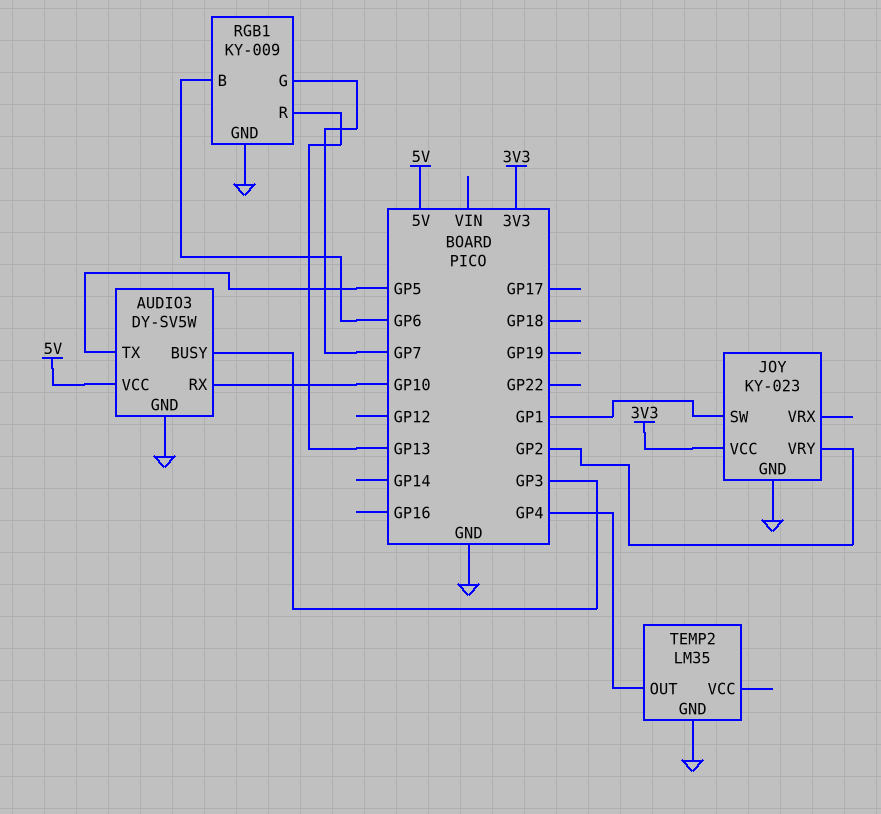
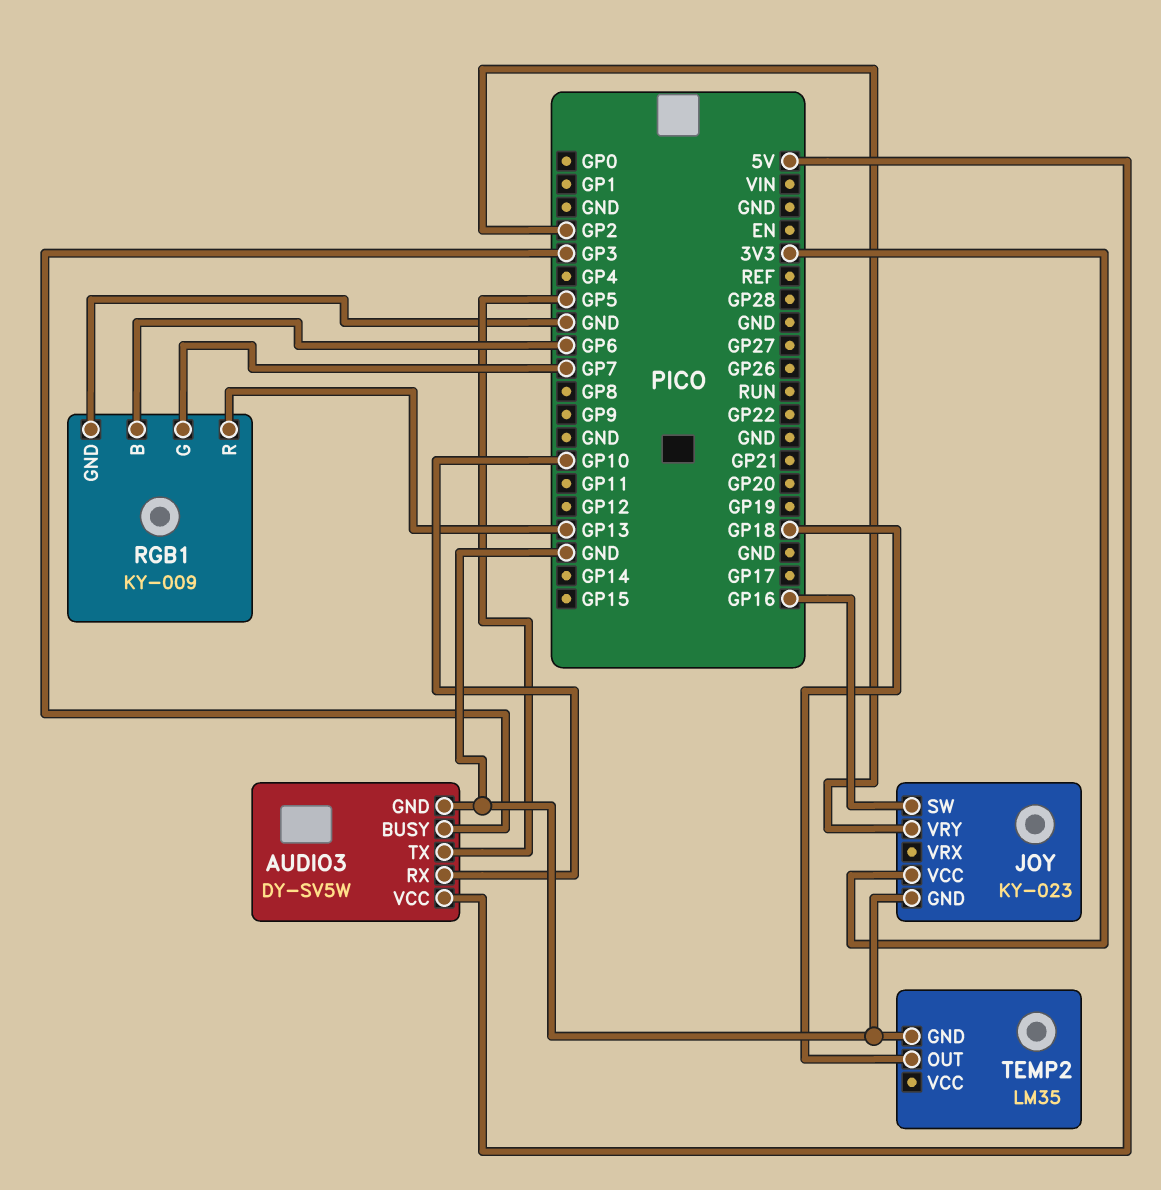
JOY pin SW: GP1 -> GP16
TEMP2 pin OUT: GP4 -> GP18

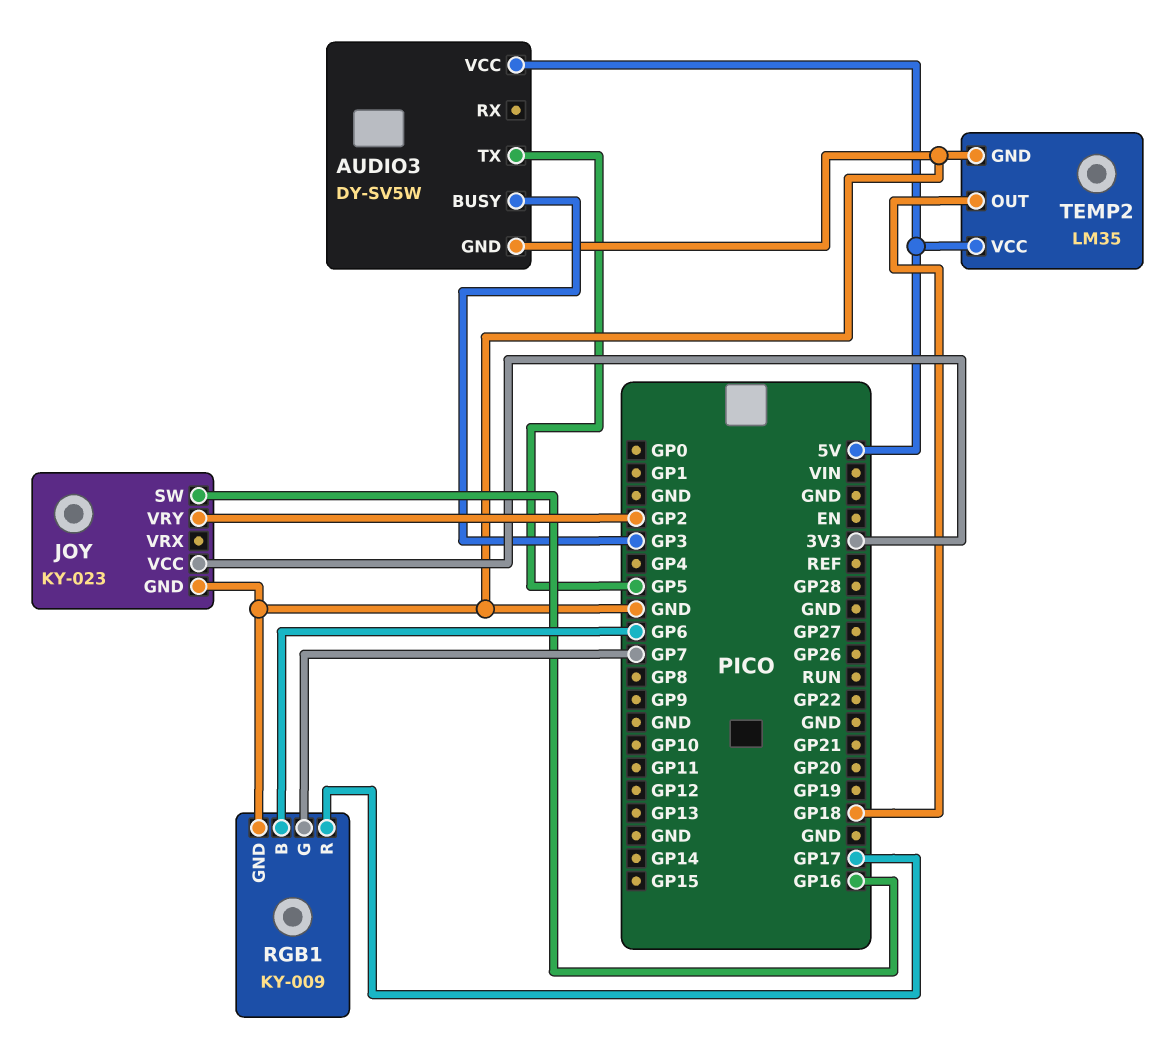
AUDIO3 pin RX: GP10 -> none
RGB1 pin R: GP13 -> GP17
TEMP2 pin VCC: none -> 5V

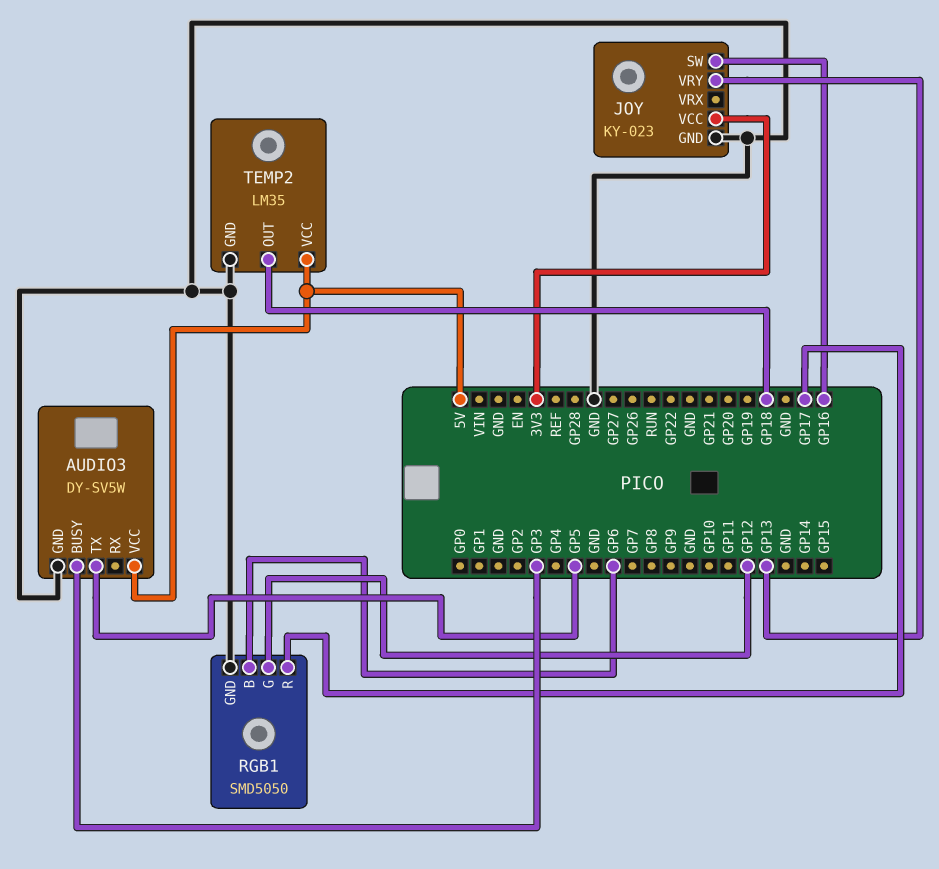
JOY pin VRY: GP2 -> GP13
RGB1: KY-009 -> SMD5050
RGB1 pin G: GP7 -> GP12

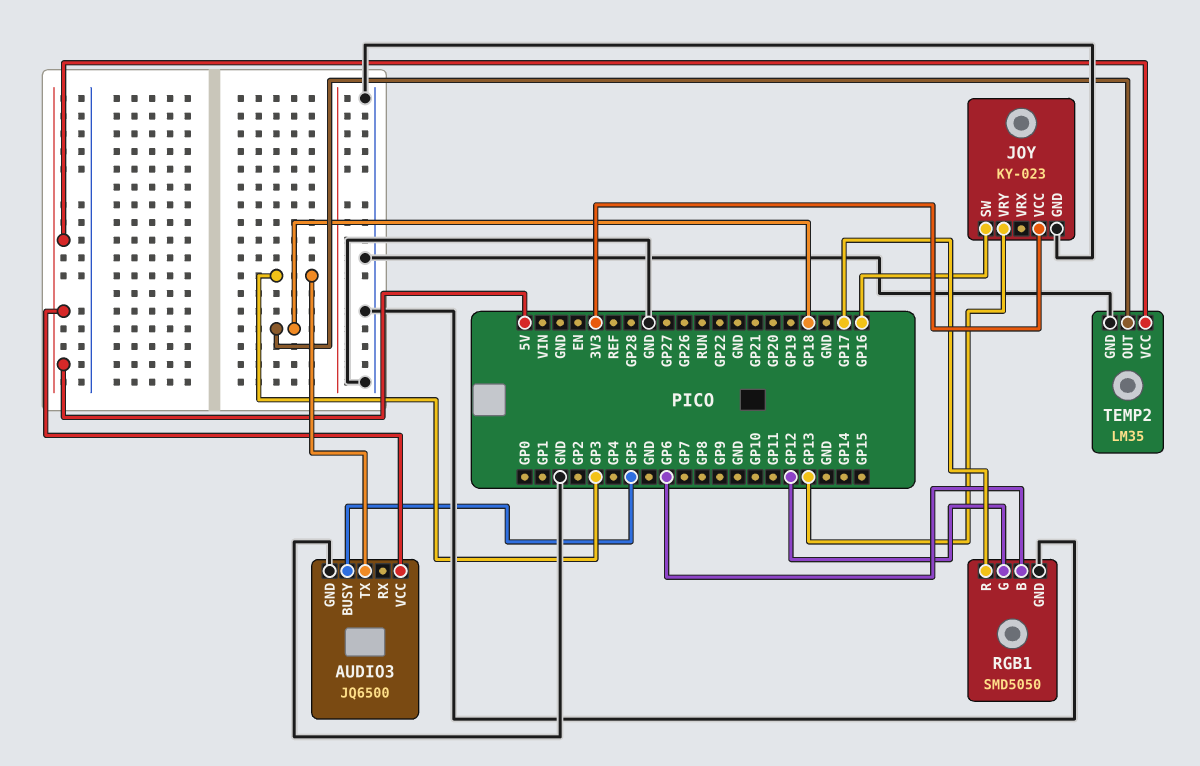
AUDIO3: DY-SV5W -> JQ6500
AUDIO3 pin BUSY: GP3 -> GP5
AUDIO3 pin TX: GP5 -> GP3

